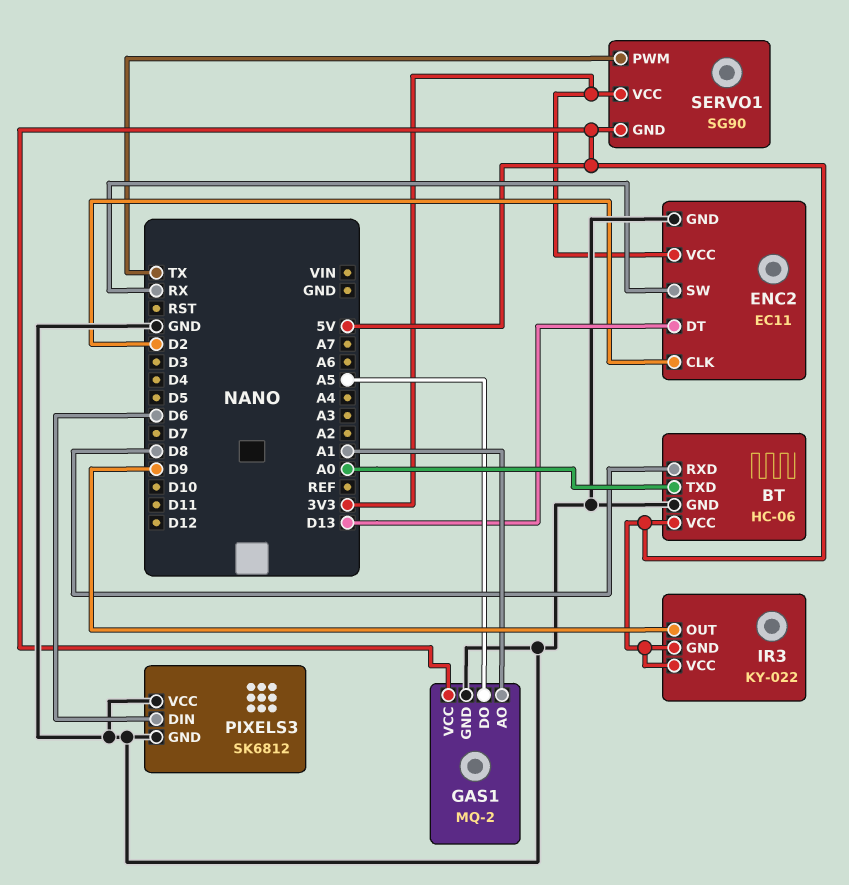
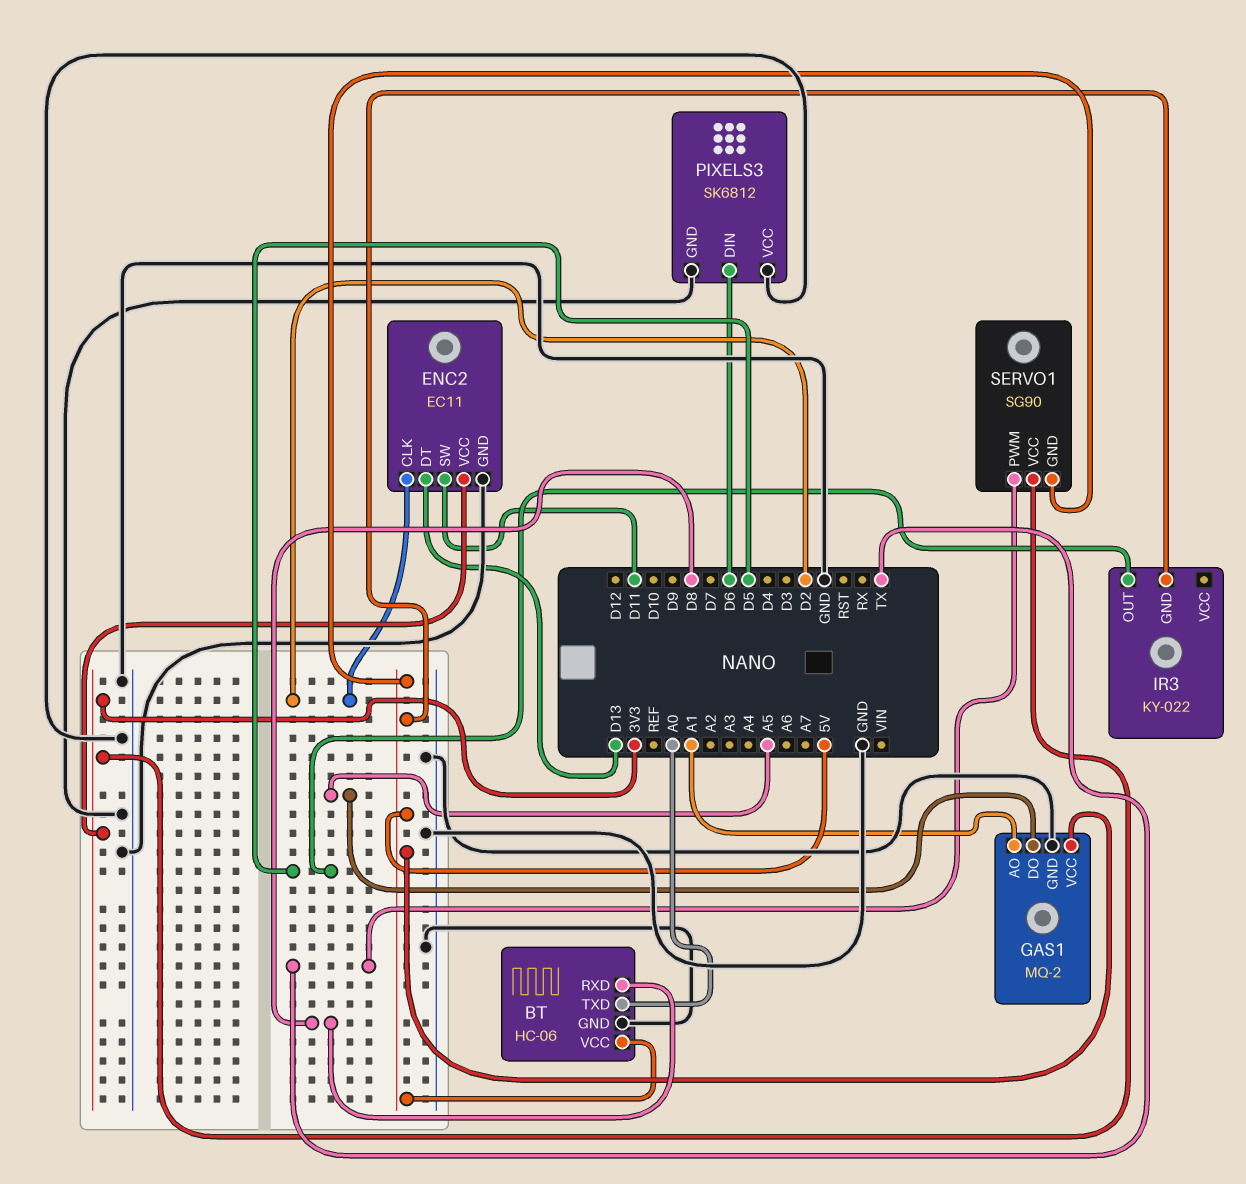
ENC2 pin SW: RX -> D11
IR3 pin OUT: D9 -> D5
IR3 pin VCC: 5V -> none

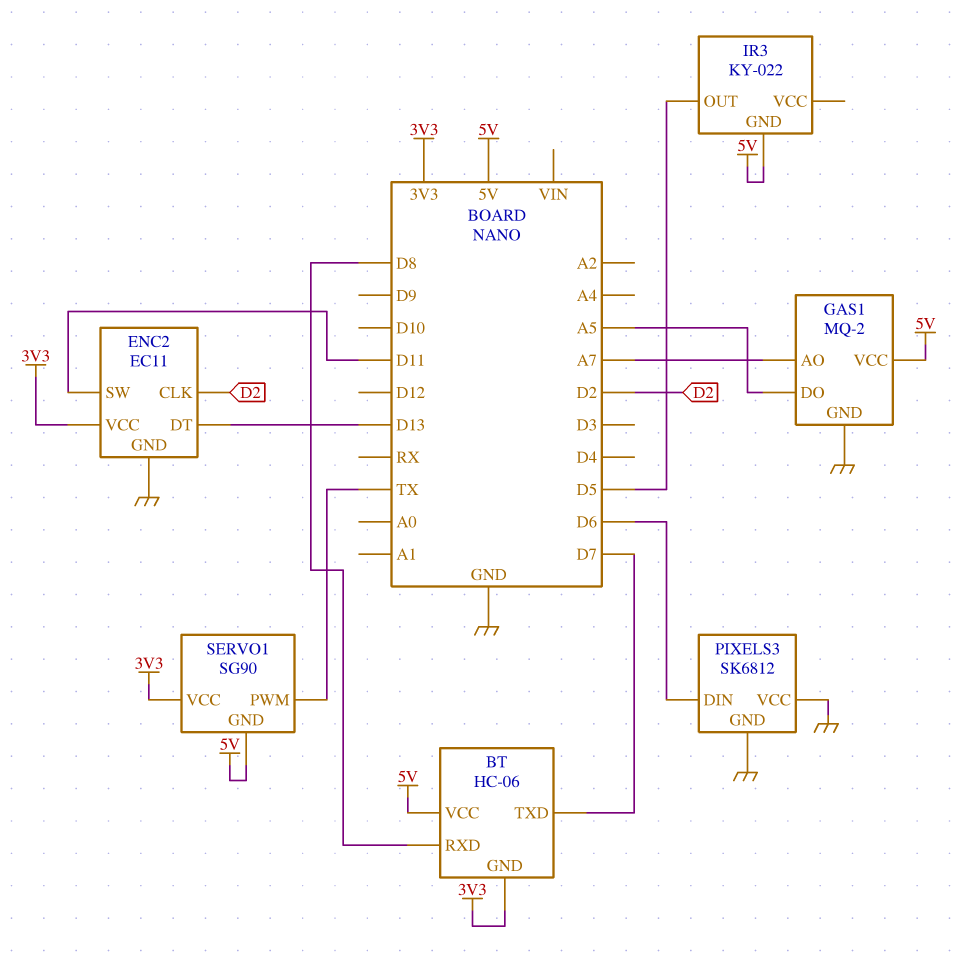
BT pin GND: GND -> 3V3
BT pin TXD: A0 -> D7
GAS1 pin AO: A1 -> A7

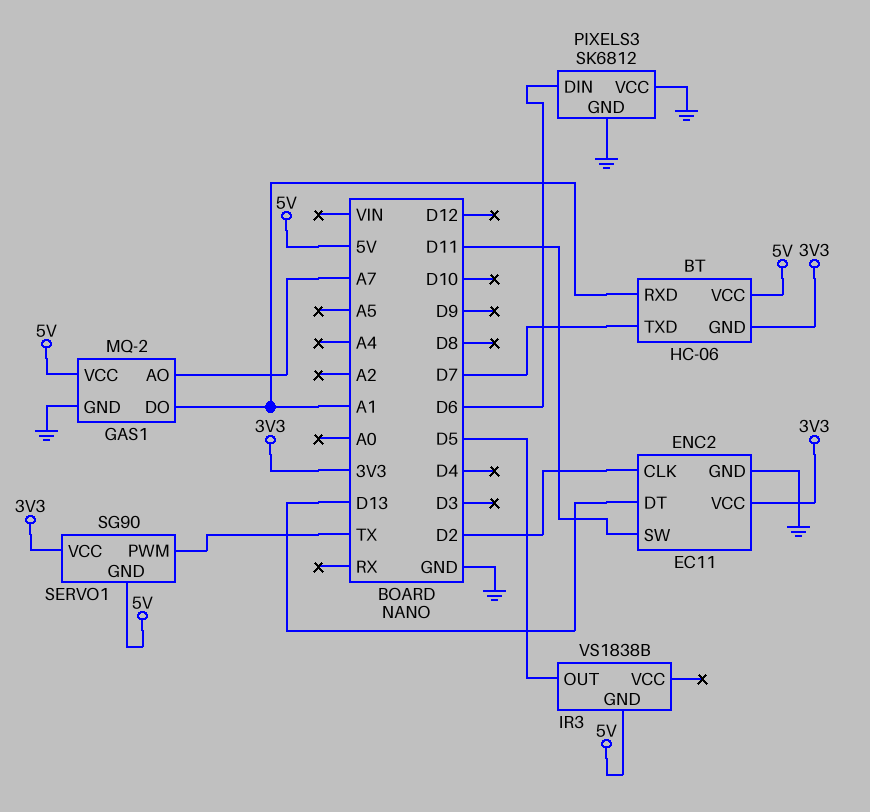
BT pin RXD: D8 -> A1
GAS1 pin DO: A5 -> A1
IR3: KY-022 -> VS1838B

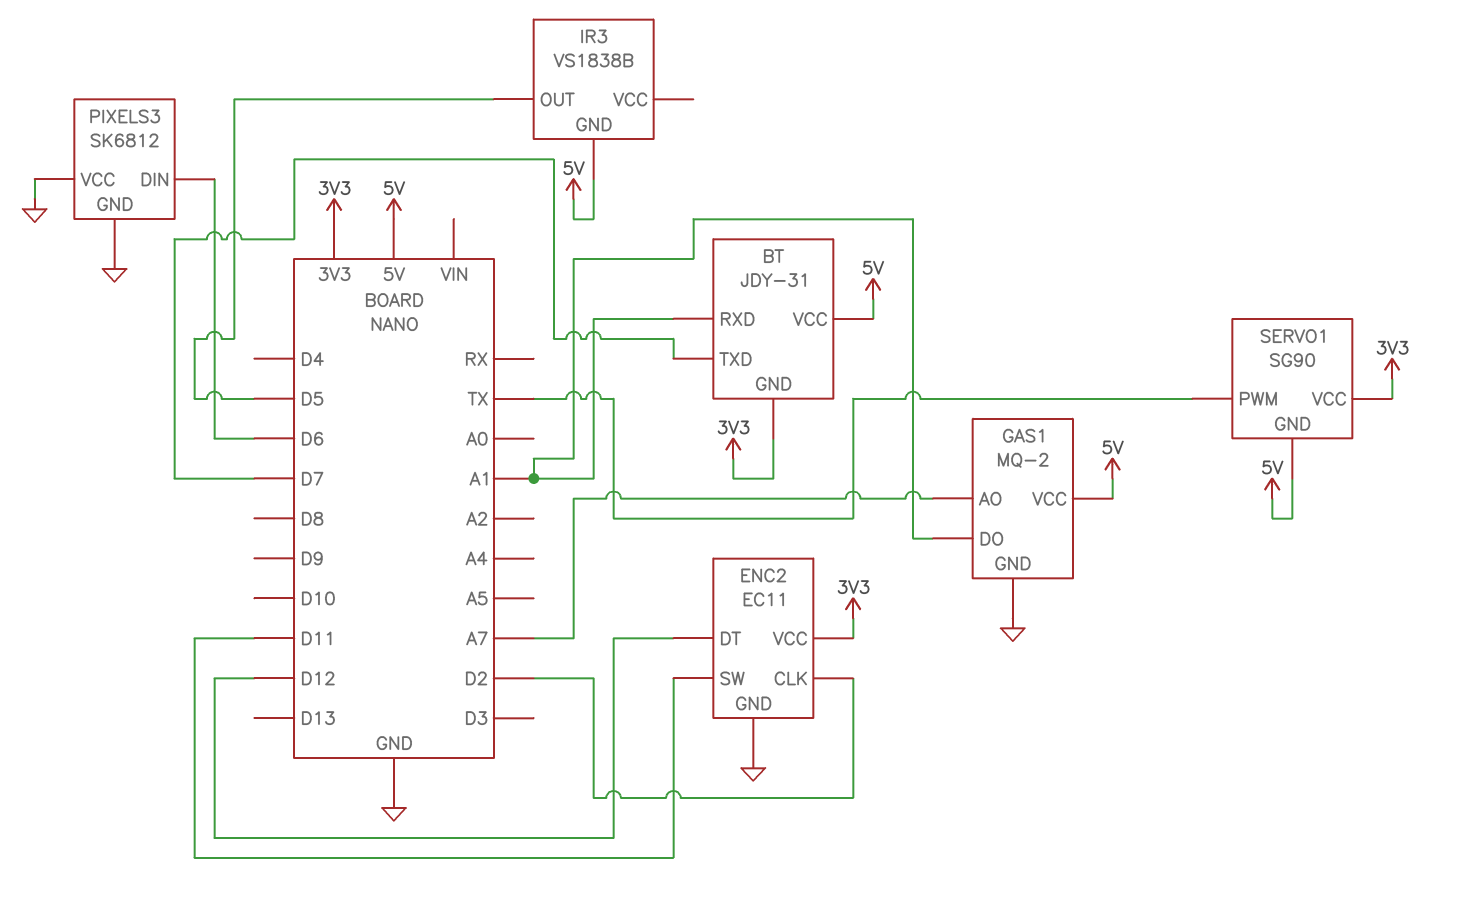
BT: HC-06 -> JDY-31
ENC2 pin DT: D13 -> D12

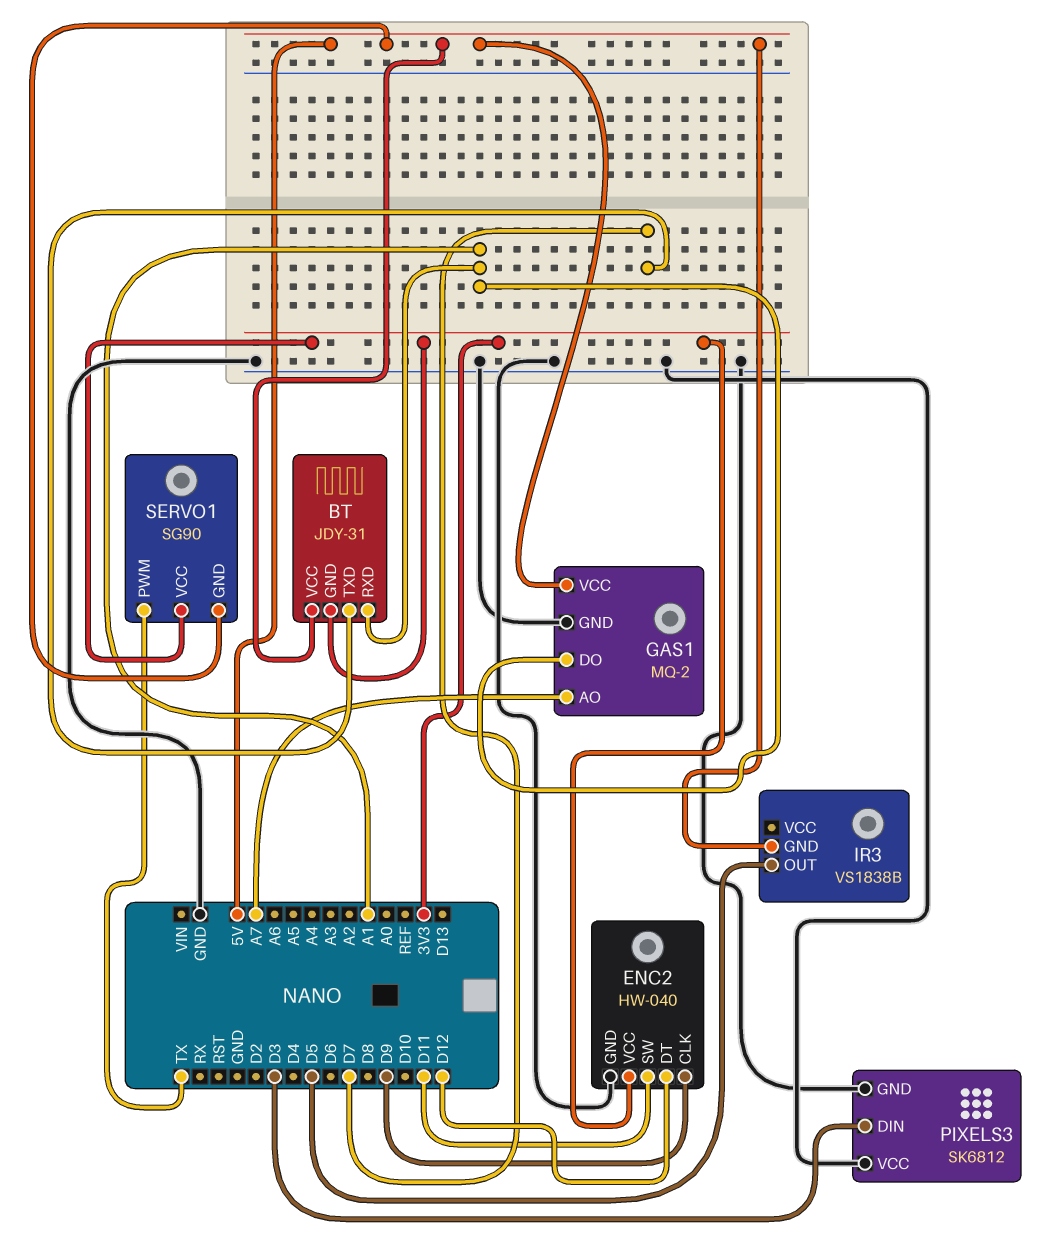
ENC2: EC11 -> HW-040
ENC2 pin CLK: D2 -> D9
PIXELS3 pin DIN: D6 -> D3

